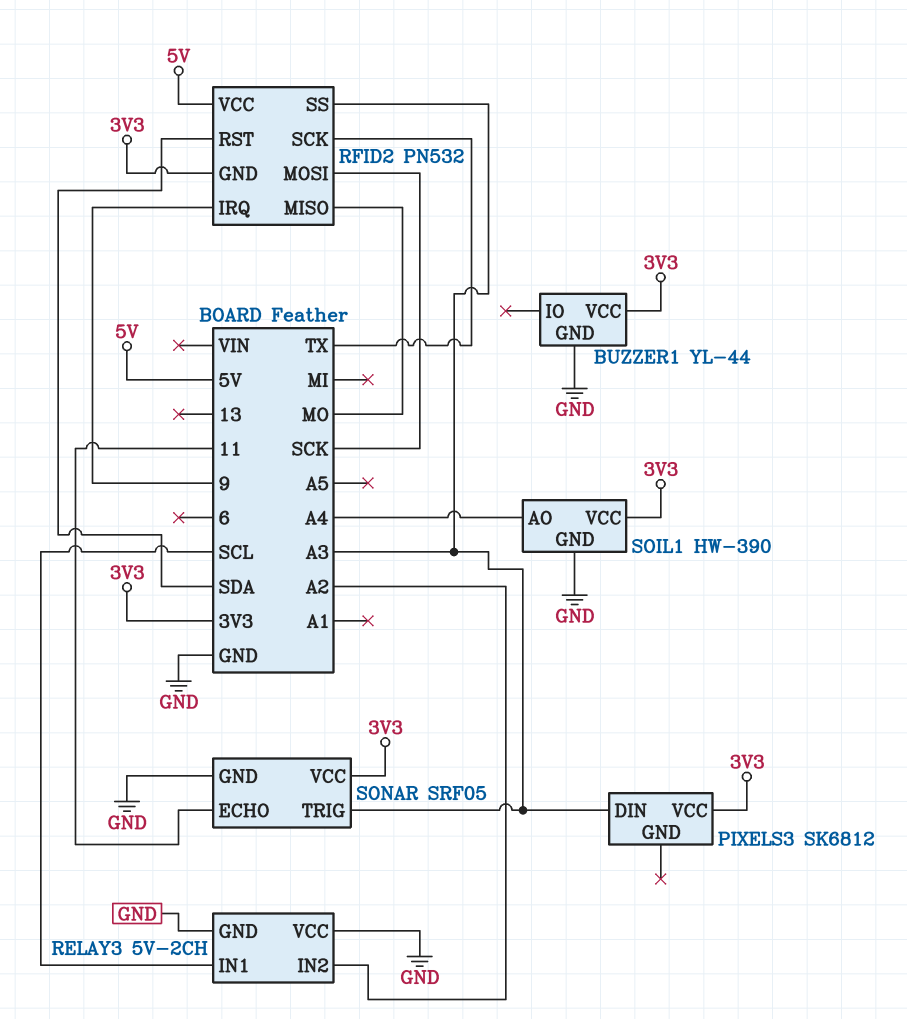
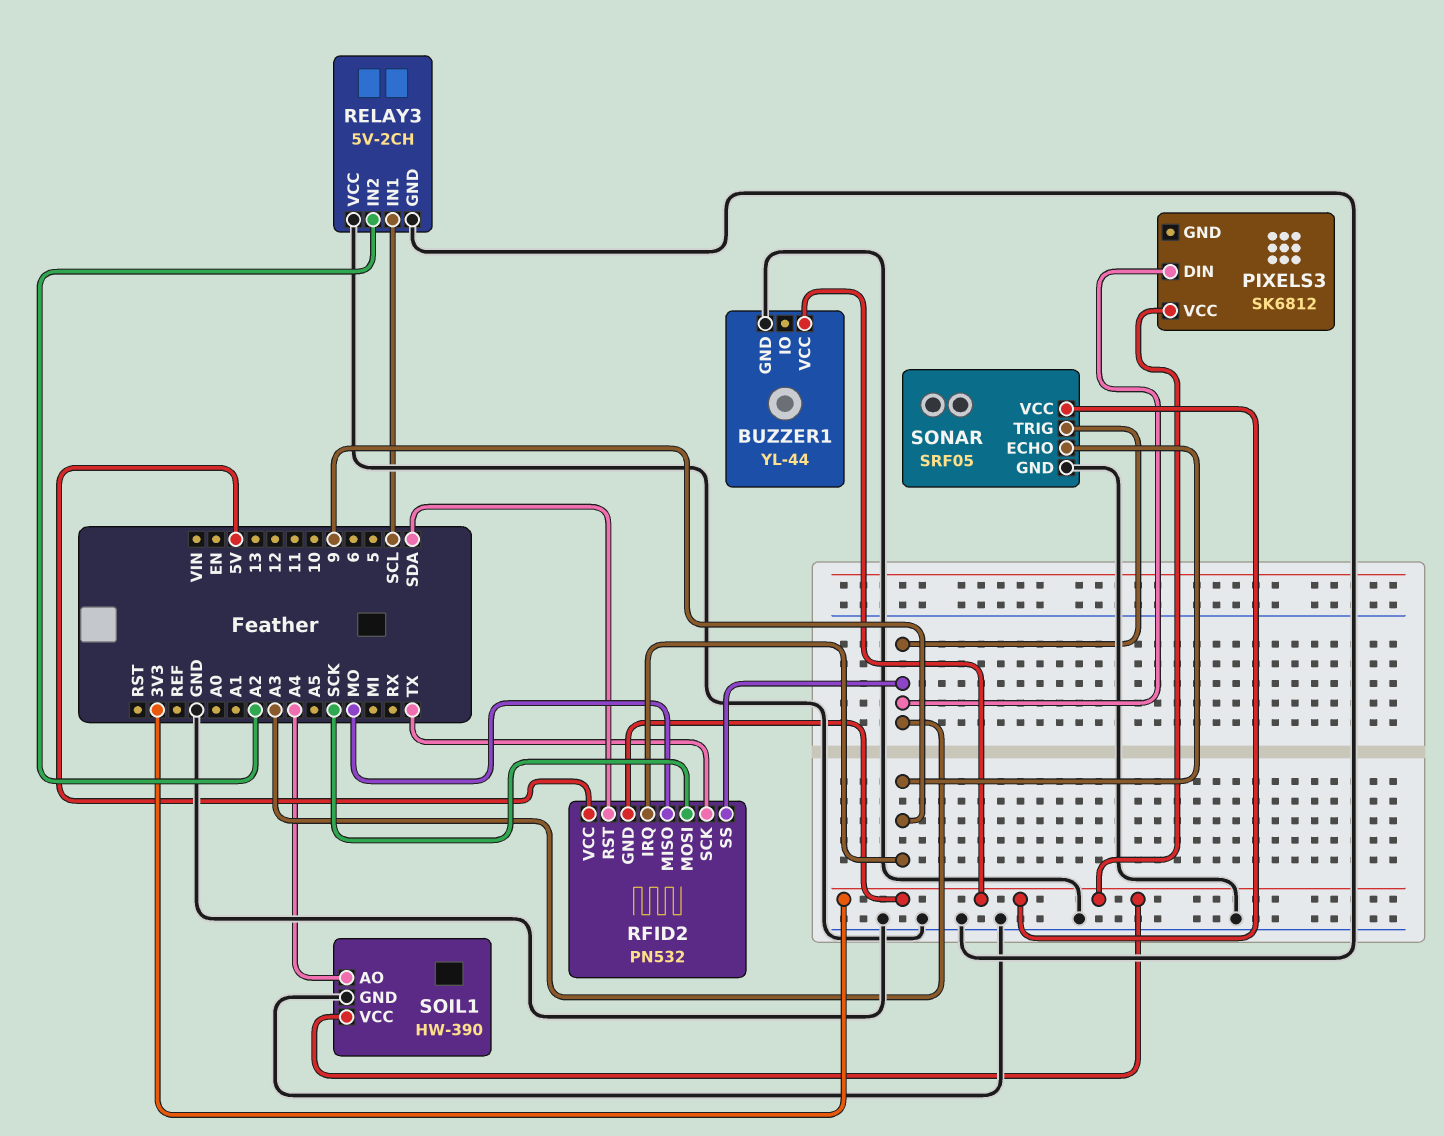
SONAR pin ECHO: 11 -> 9

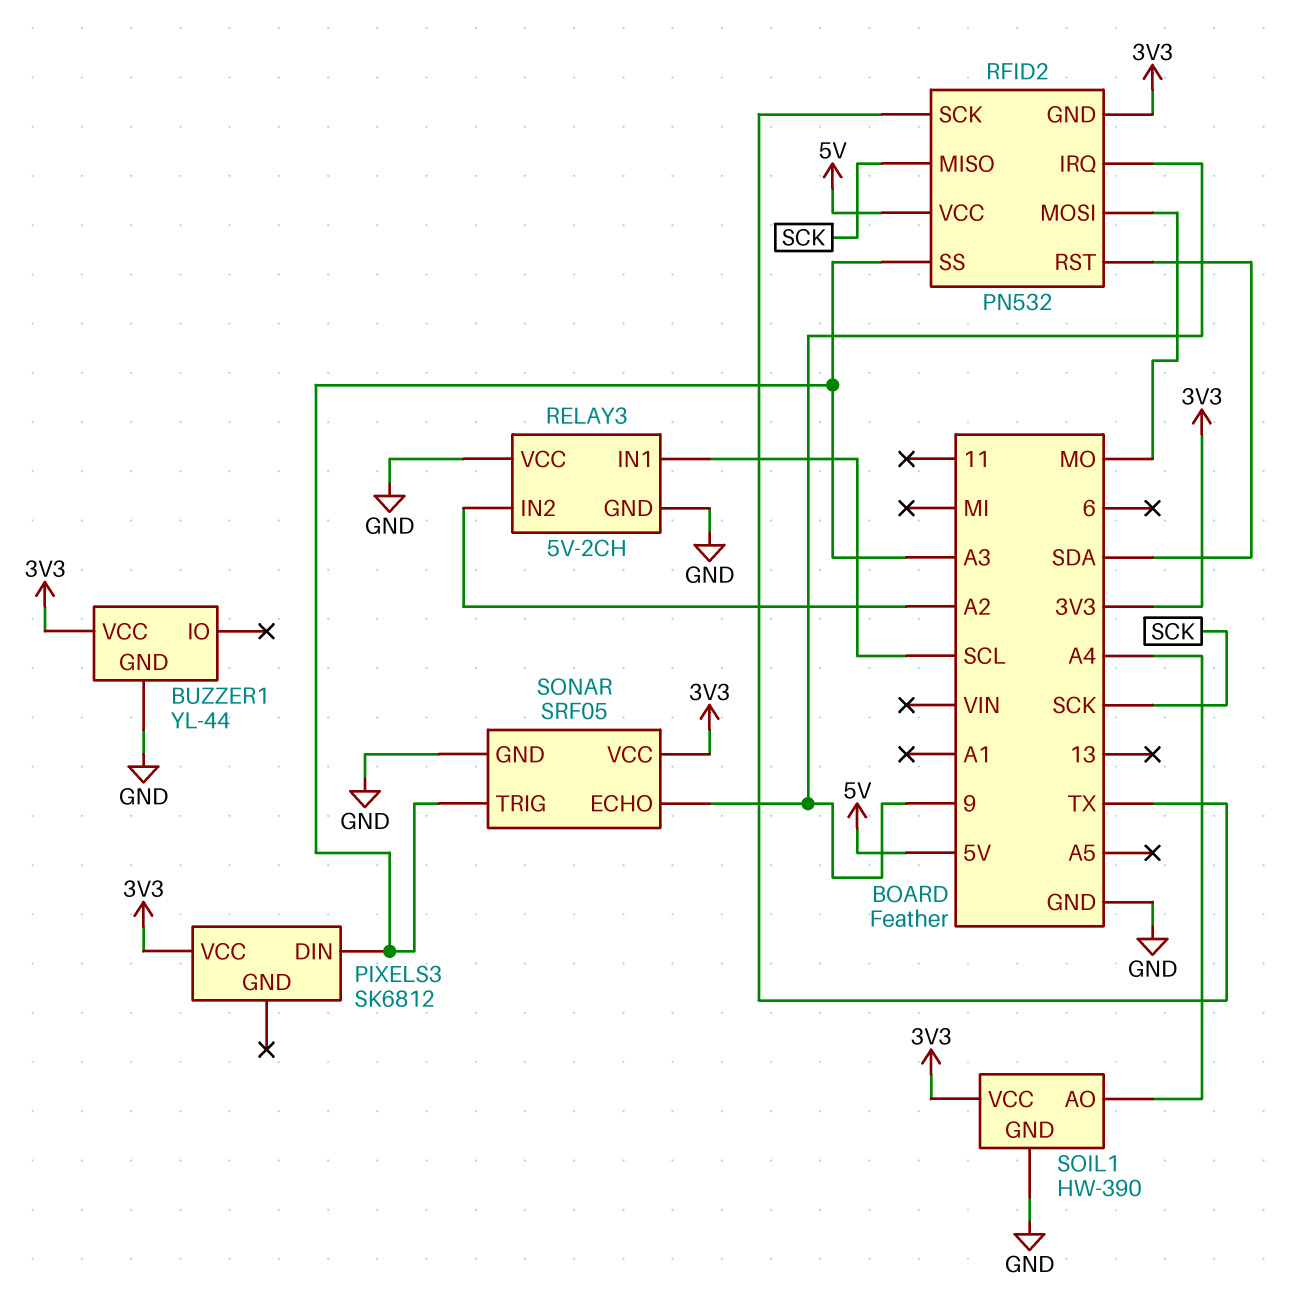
RFID2 pin MISO: MO -> SCK
RFID2 pin MOSI: SCK -> MO

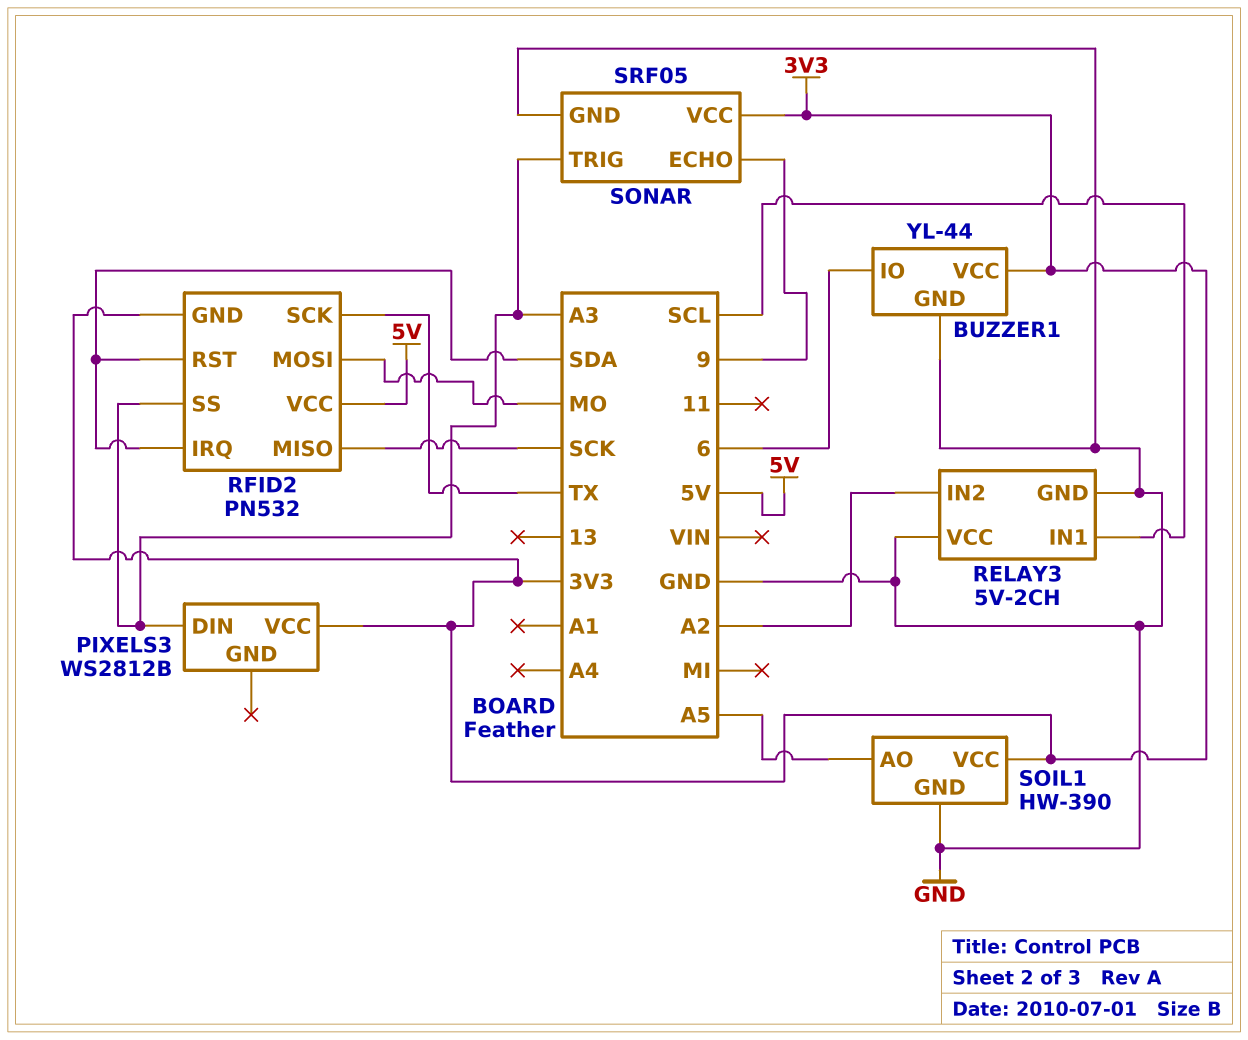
BUZZER1 pin IO: none -> 6
PIXELS3: SK6812 -> WS2812B
RFID2 pin IRQ: 9 -> SDA
SOIL1 pin AO: A4 -> A5

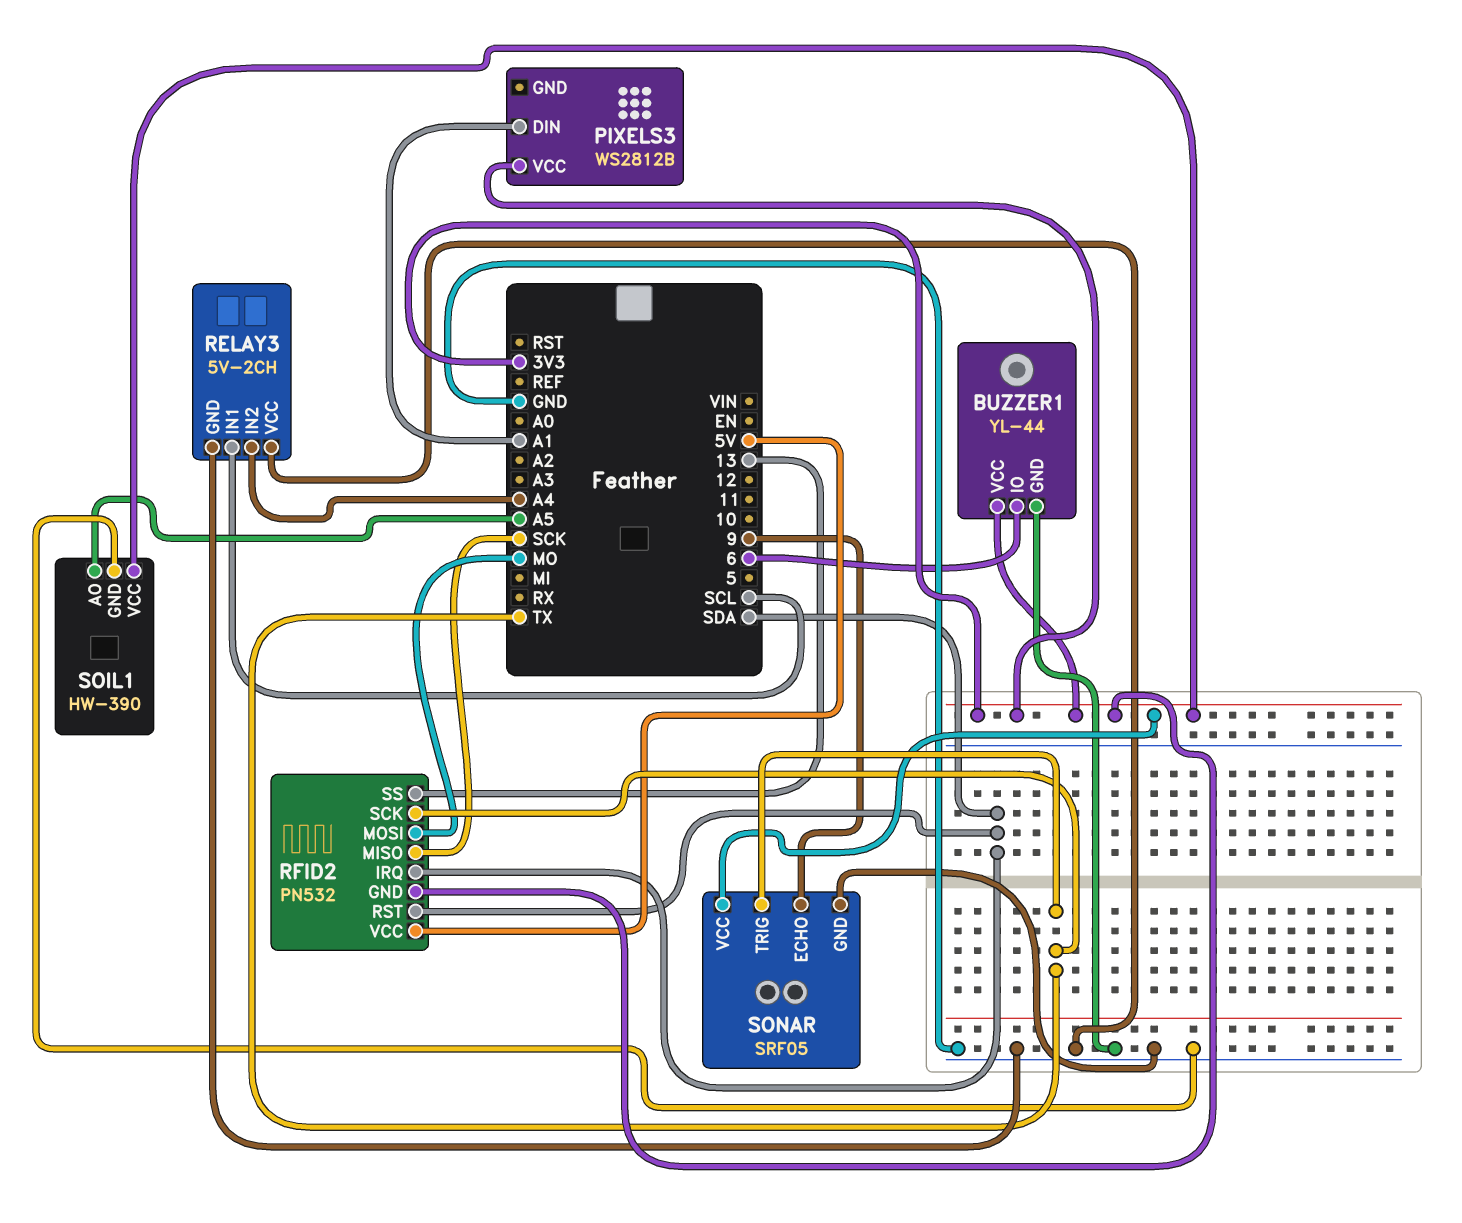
PIXELS3 pin DIN: A3 -> A1
RELAY3 pin IN2: A2 -> A4
RFID2 pin SS: A3 -> 13
SONAR pin TRIG: A3 -> TX

